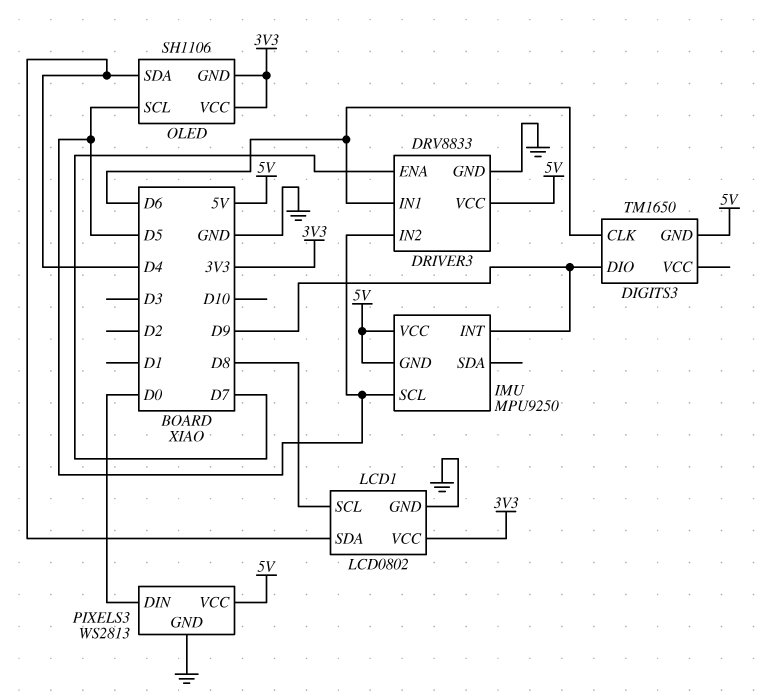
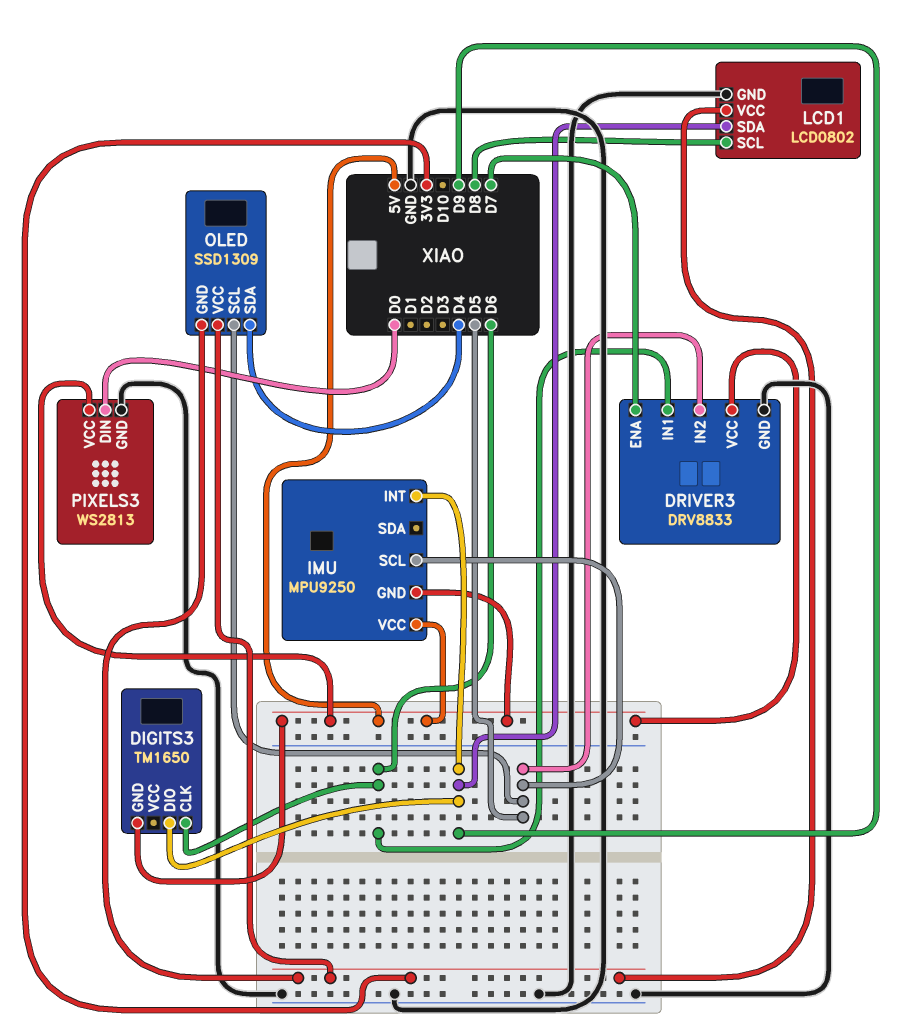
LCD1 pin SDA: D4 -> D9
OLED: SH1106 -> SSD1309

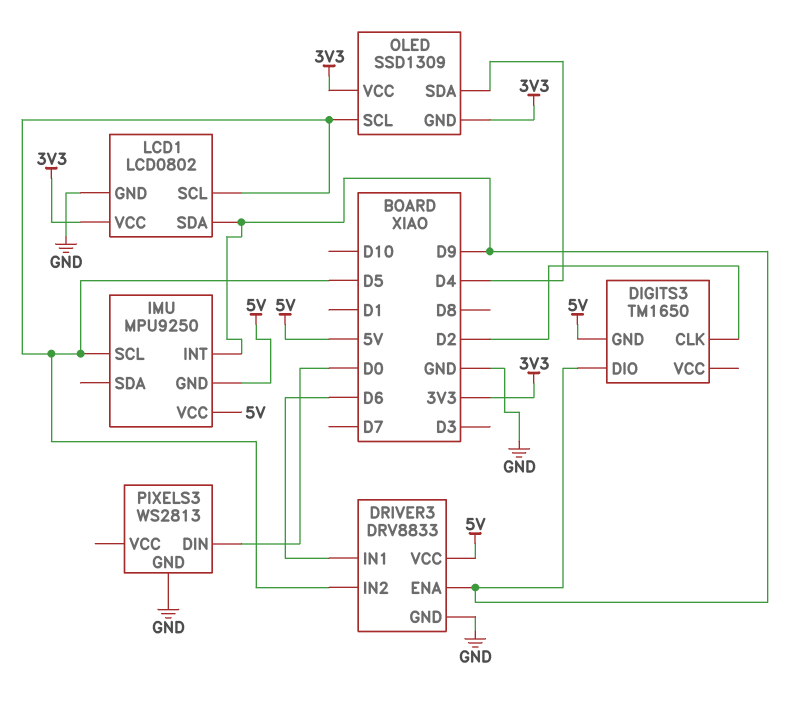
DIGITS3 pin CLK: D6 -> D2
DRIVER3 pin ENA: D7 -> D9
LCD1 pin SCL: D8 -> D5
PIXELS3 pin VCC: 5V -> none

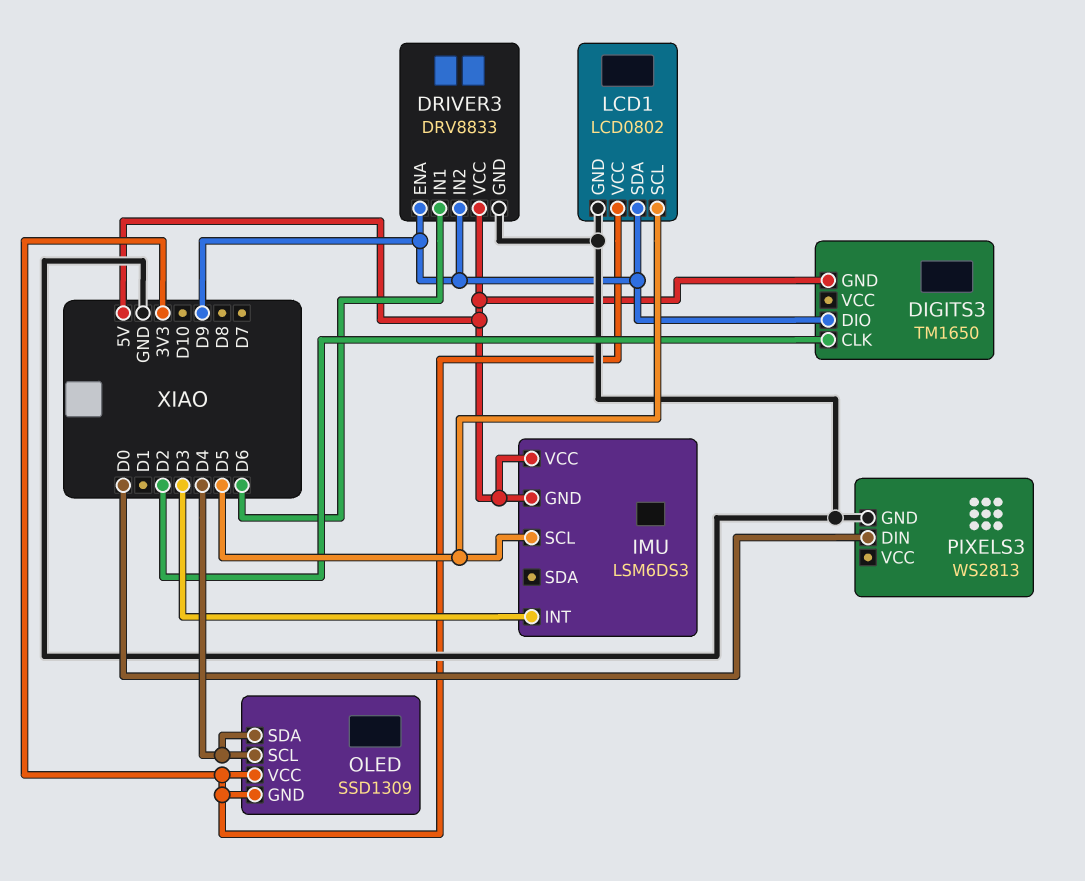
DRIVER3 pin IN2: D5 -> D9
IMU: MPU9250 -> LSM6DS3
IMU pin INT: D9 -> D3
OLED pin SCL: D5 -> D4

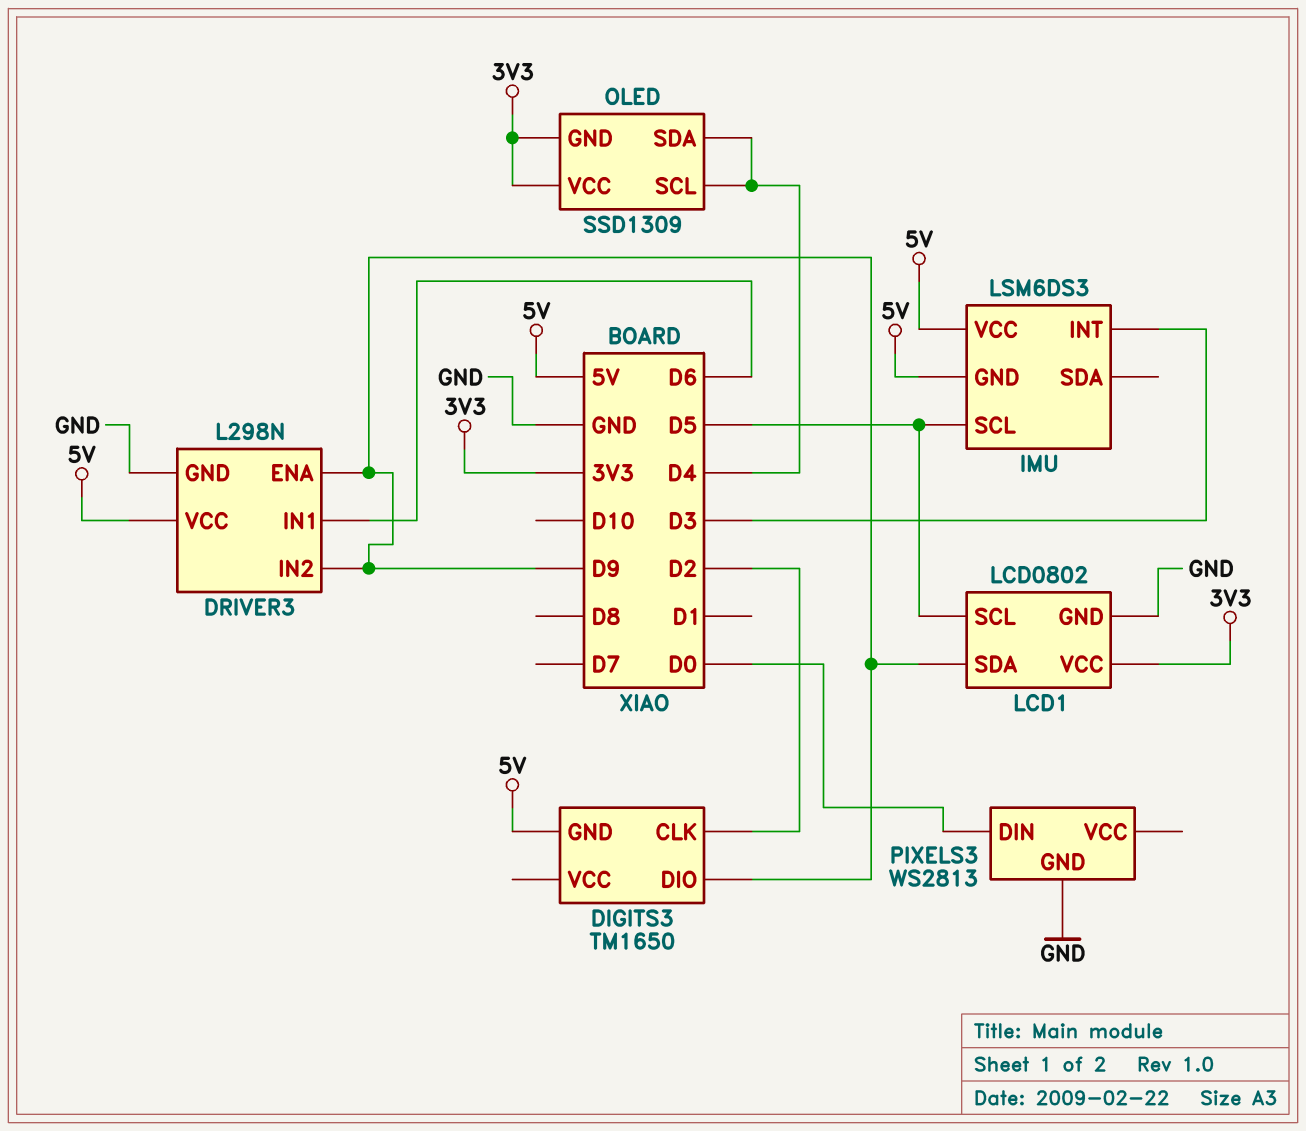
DRIVER3: DRV8833 -> L298N

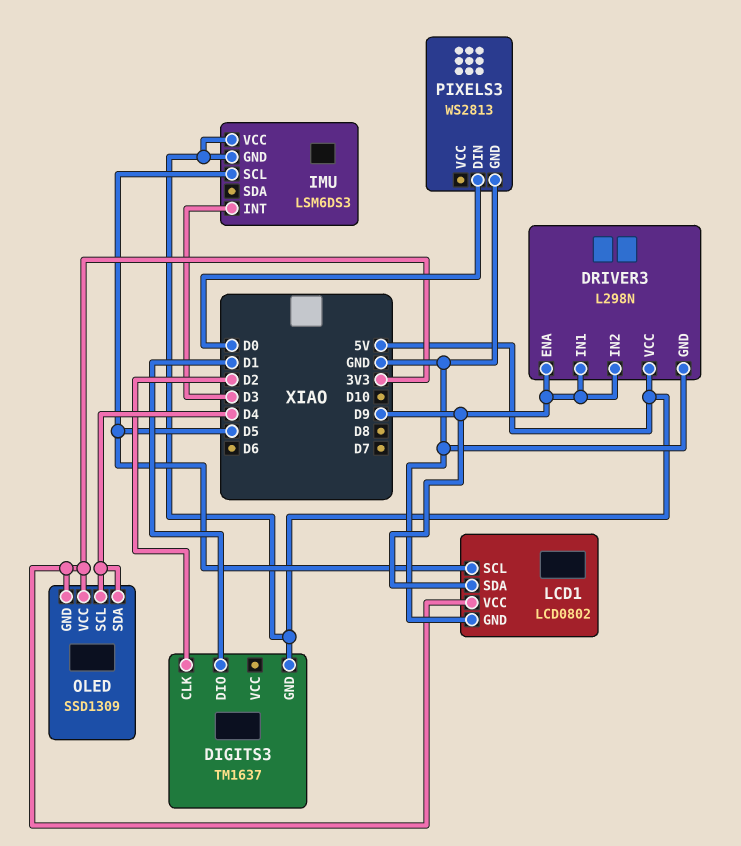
DIGITS3: TM1650 -> TM1637
DIGITS3 pin DIO: D9 -> D1
DRIVER3 pin IN1: D6 -> D9

